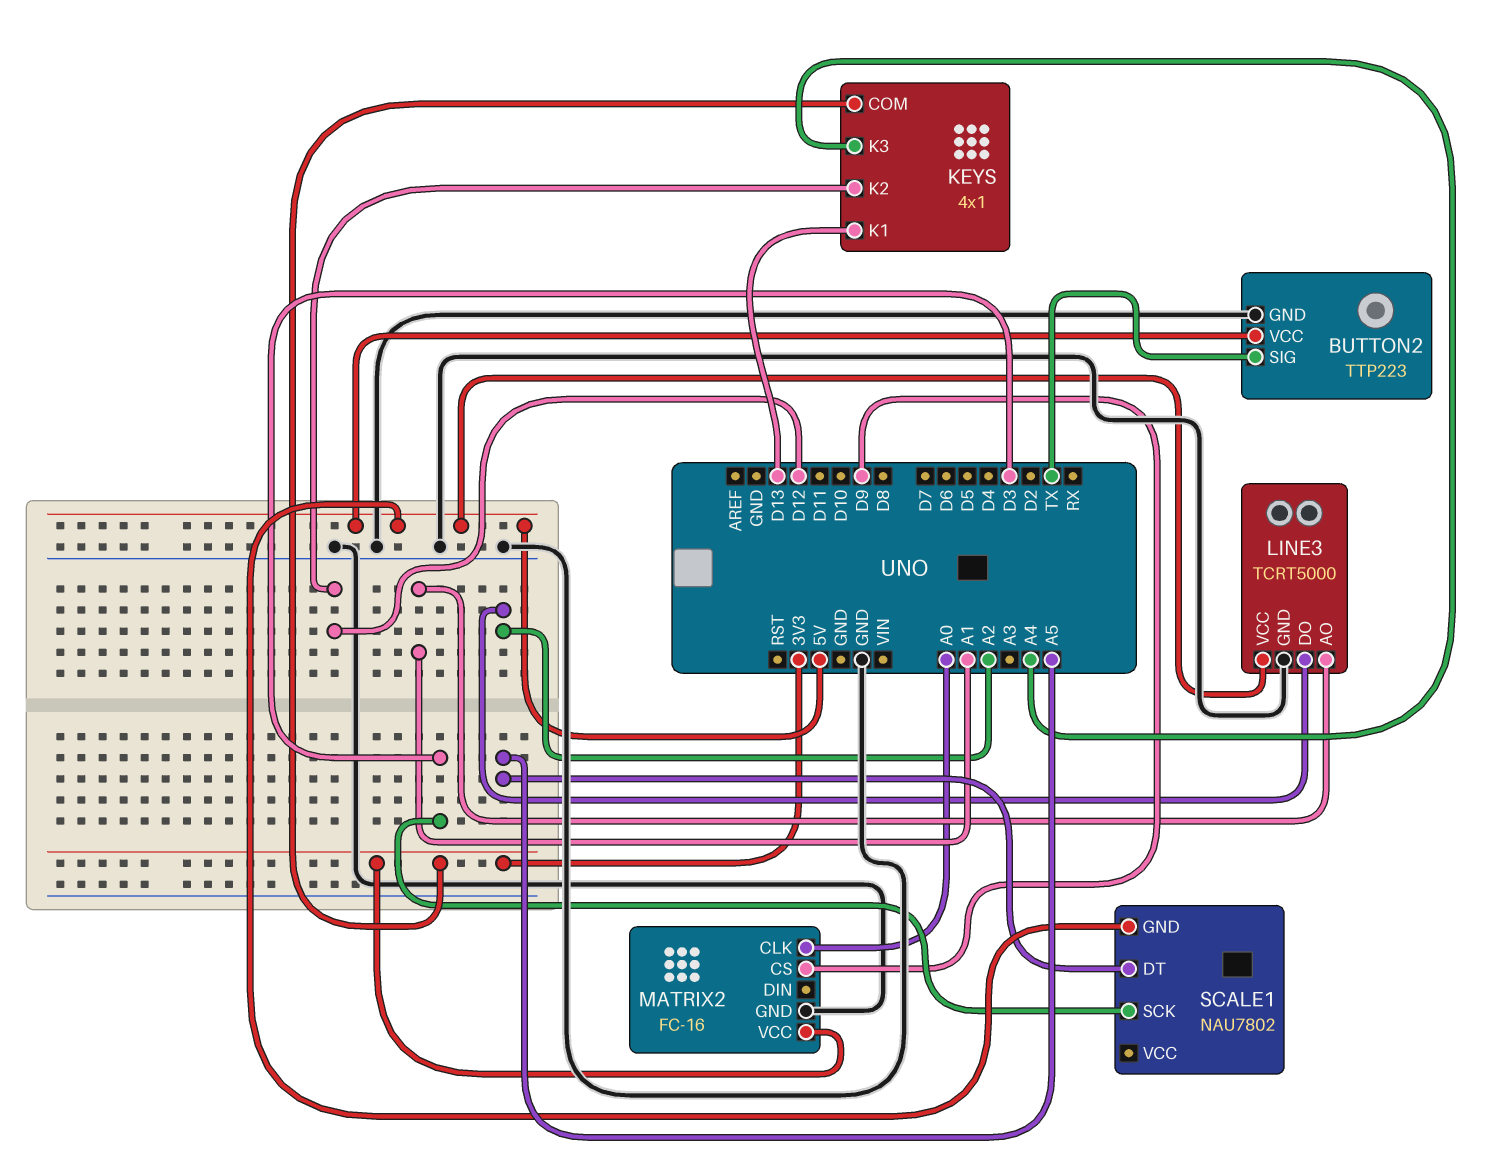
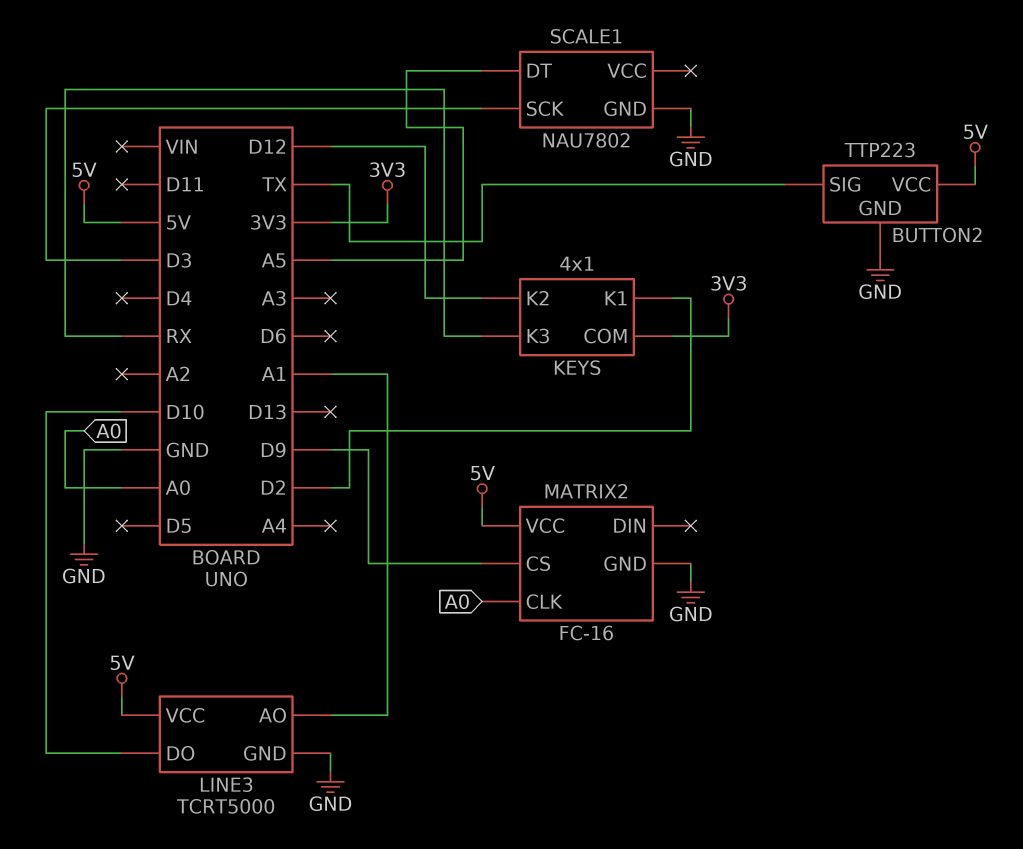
KEYS pin K1: D13 -> D2
KEYS pin K3: A4 -> RX
LINE3 pin DO: A2 -> D10
MATRIX2 pin VCC: 3V3 -> 5V
SCALE1 pin GND: 5V -> GND

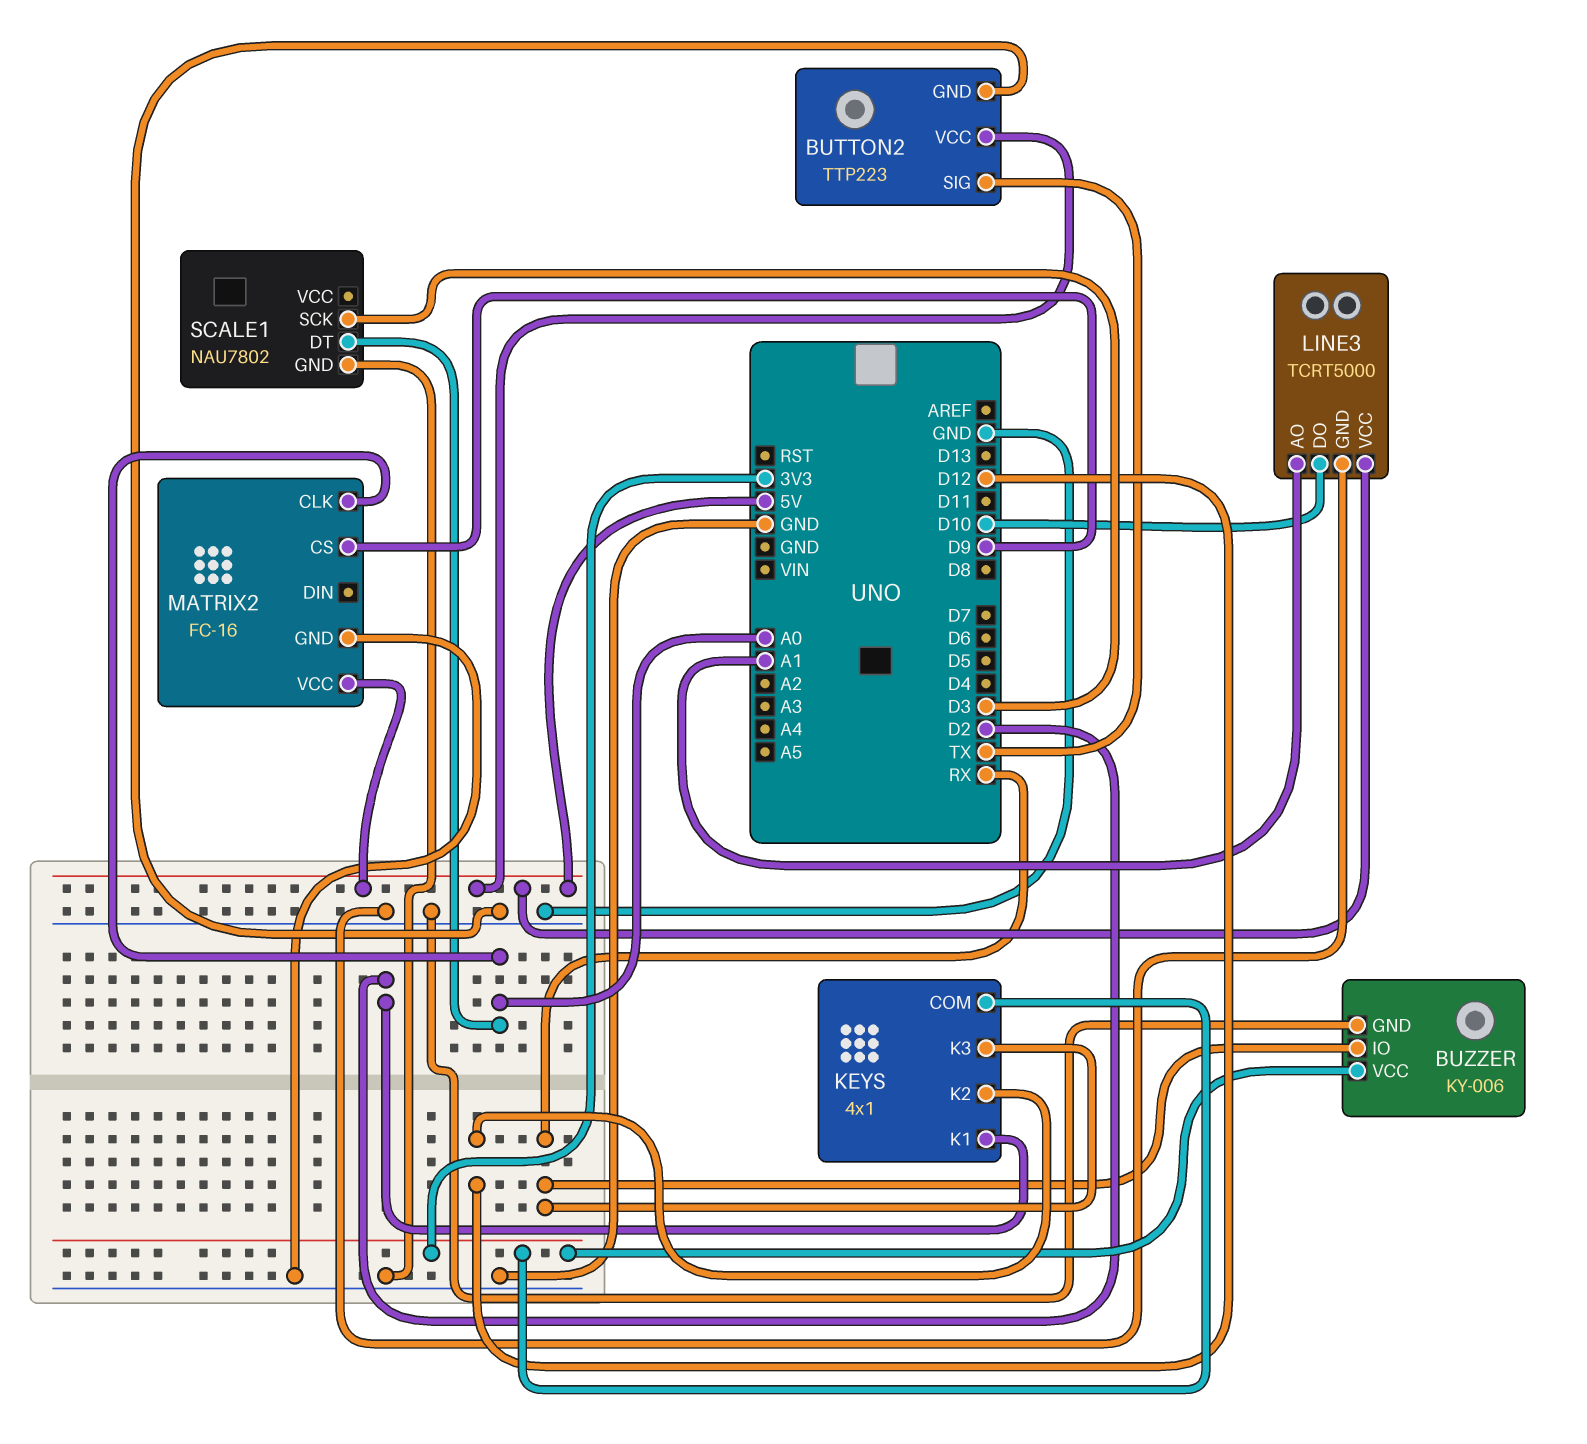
BUZZER: none -> KY-006
BUZZER pin GND: none -> GND
BUZZER pin IO: none -> RX
BUZZER pin VCC: none -> 3V3
SCALE1 pin DT: A5 -> A0

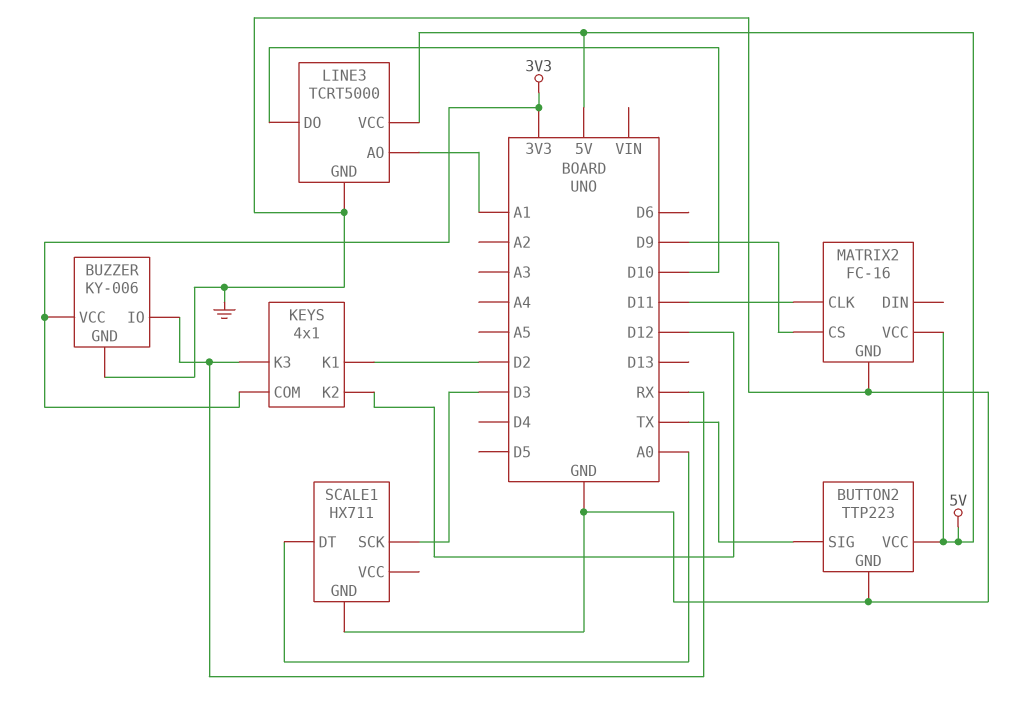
MATRIX2 pin CLK: A0 -> D11
SCALE1: NAU7802 -> HX711

